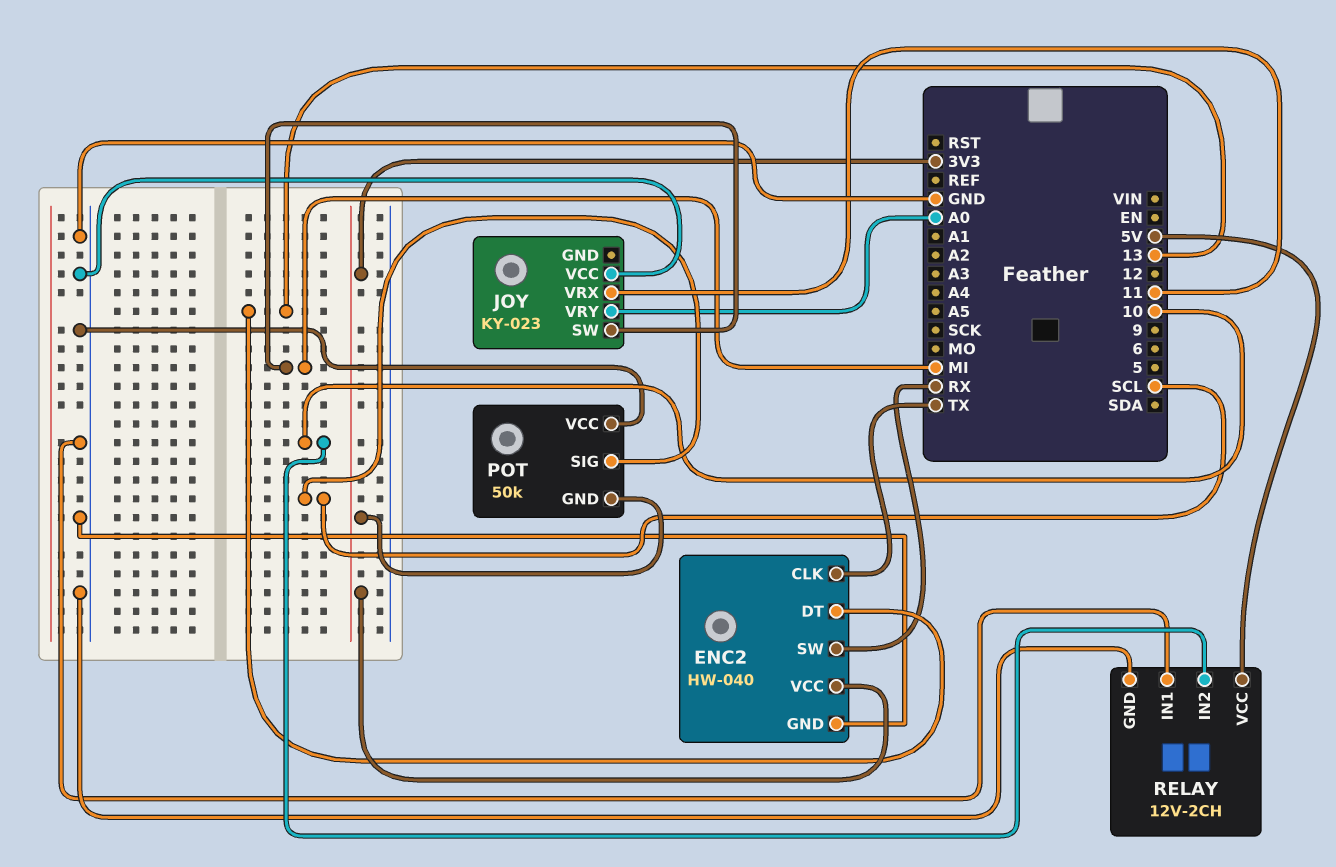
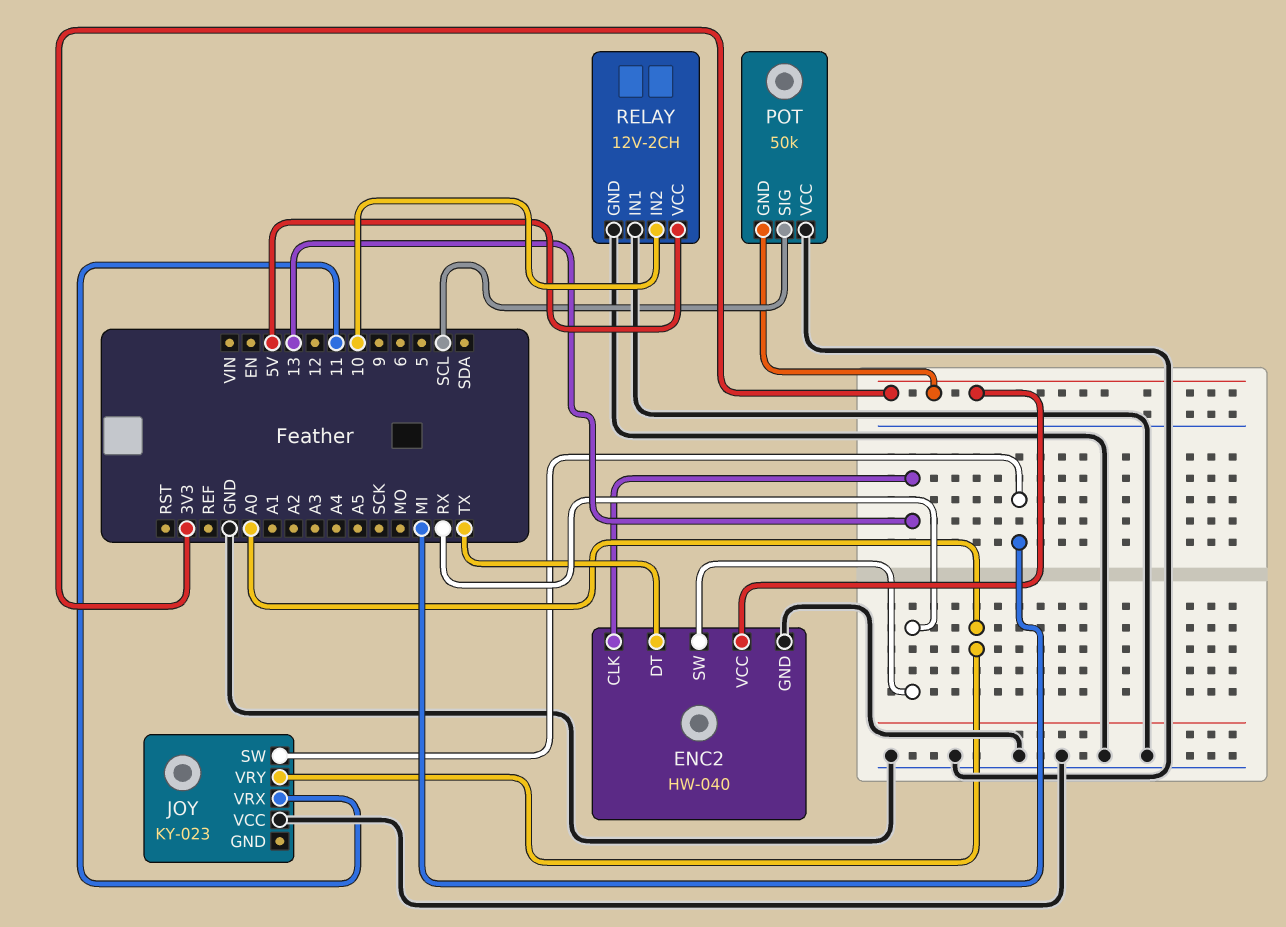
ENC2 pin CLK: TX -> 13
ENC2 pin DT: 13 -> TX

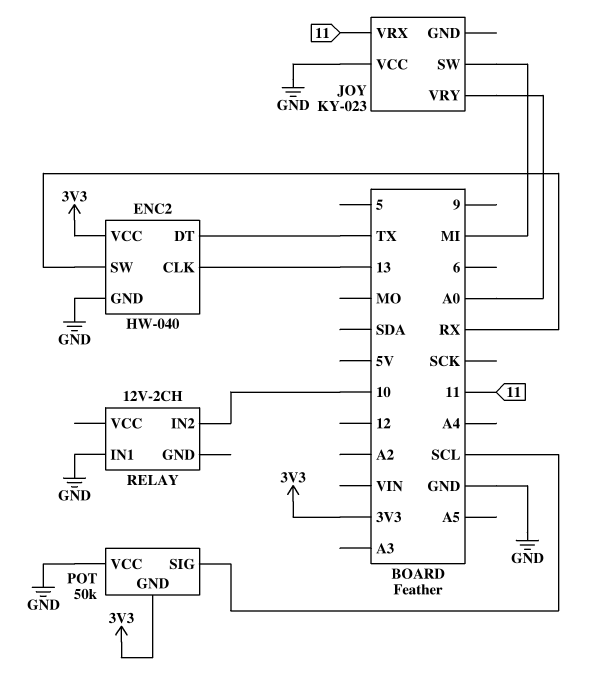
RELAY pin GND: GND -> none
RELAY pin VCC: 5V -> none

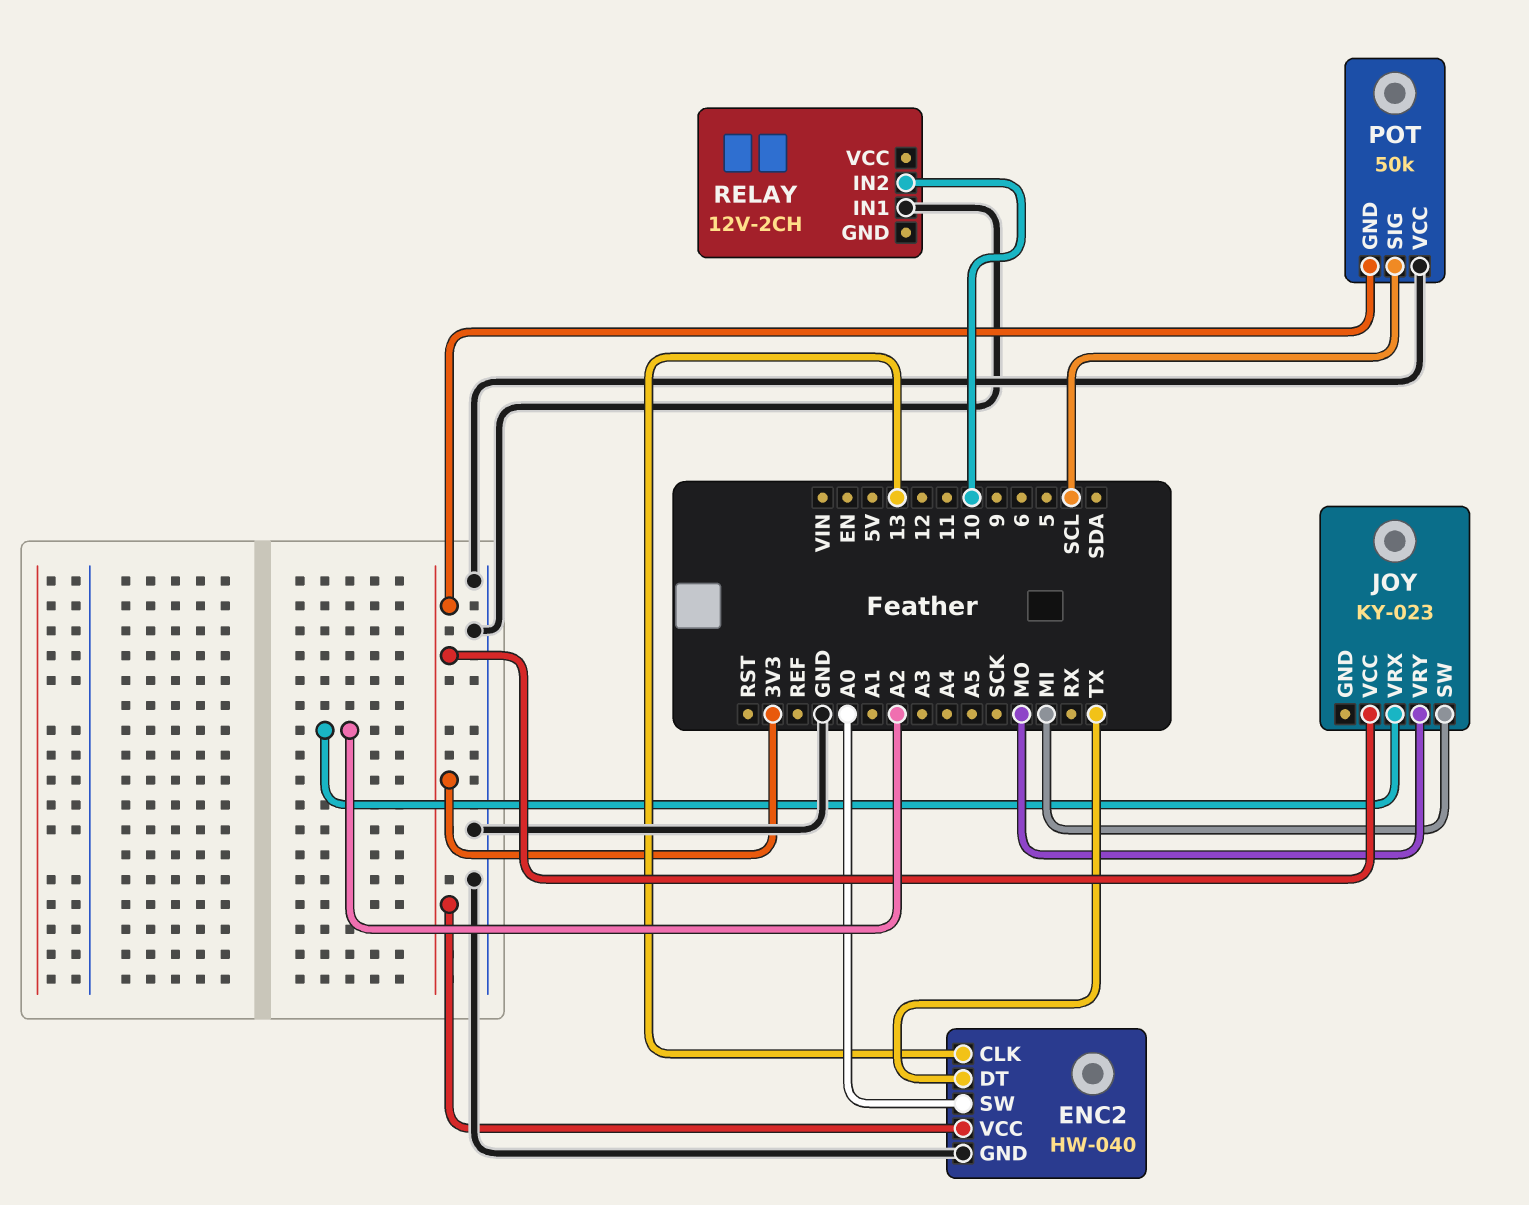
ENC2 pin SW: RX -> A0
JOY pin VCC: GND -> 3V3
JOY pin VRX: 11 -> A2
JOY pin VRY: A0 -> MO

